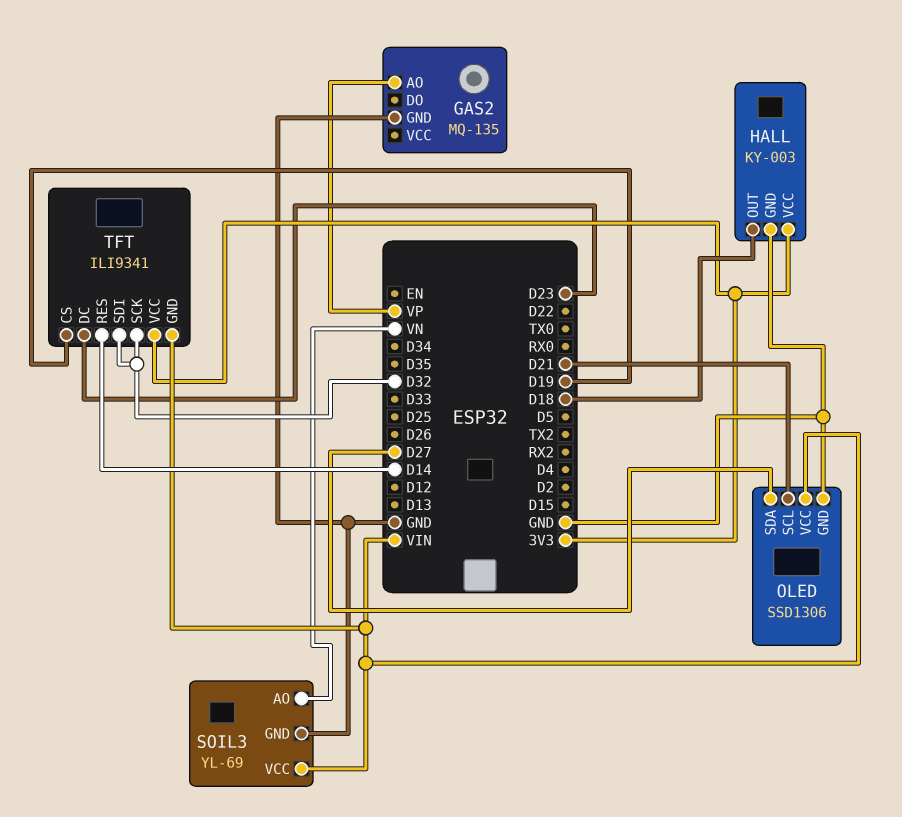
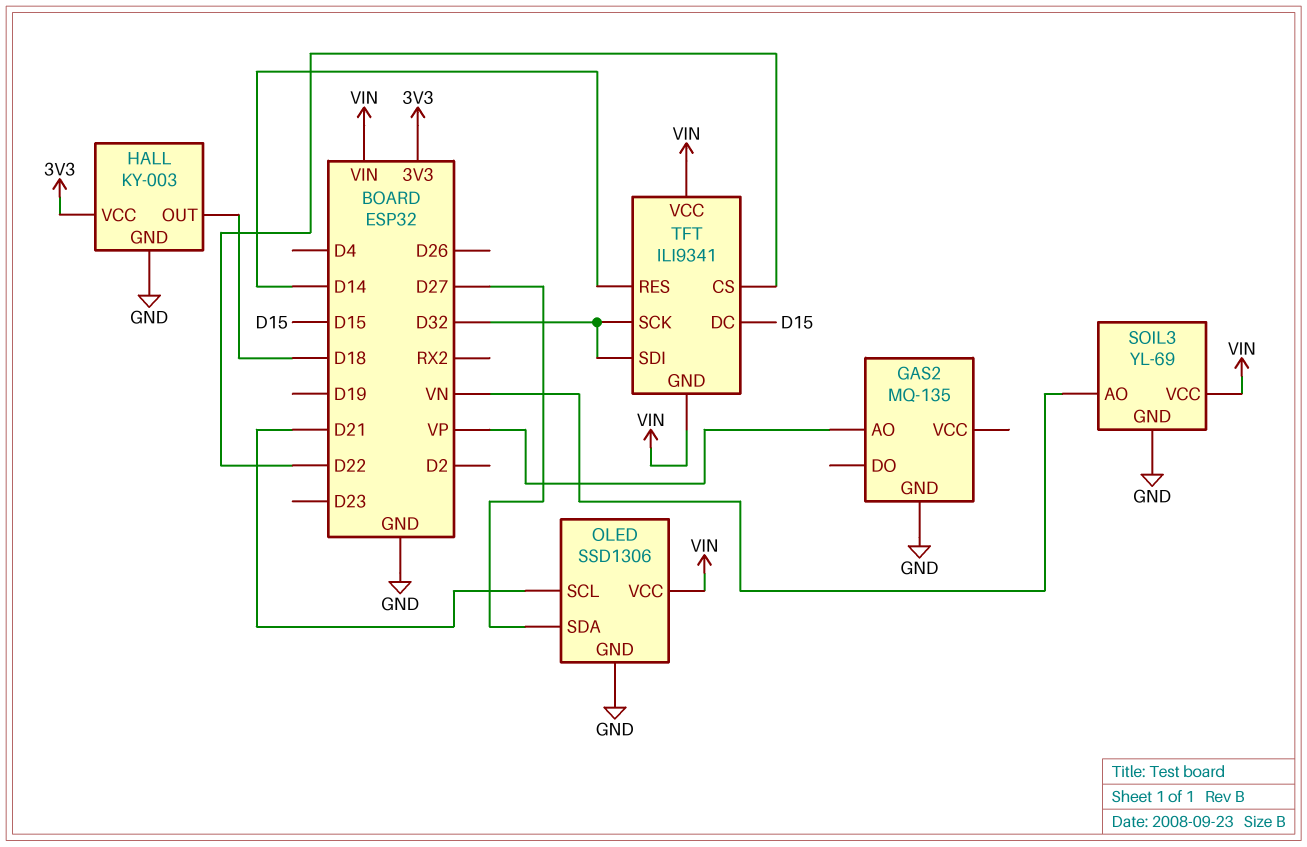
TFT pin CS: D19 -> D22
TFT pin DC: D23 -> D15
TFT pin VCC: 3V3 -> VIN

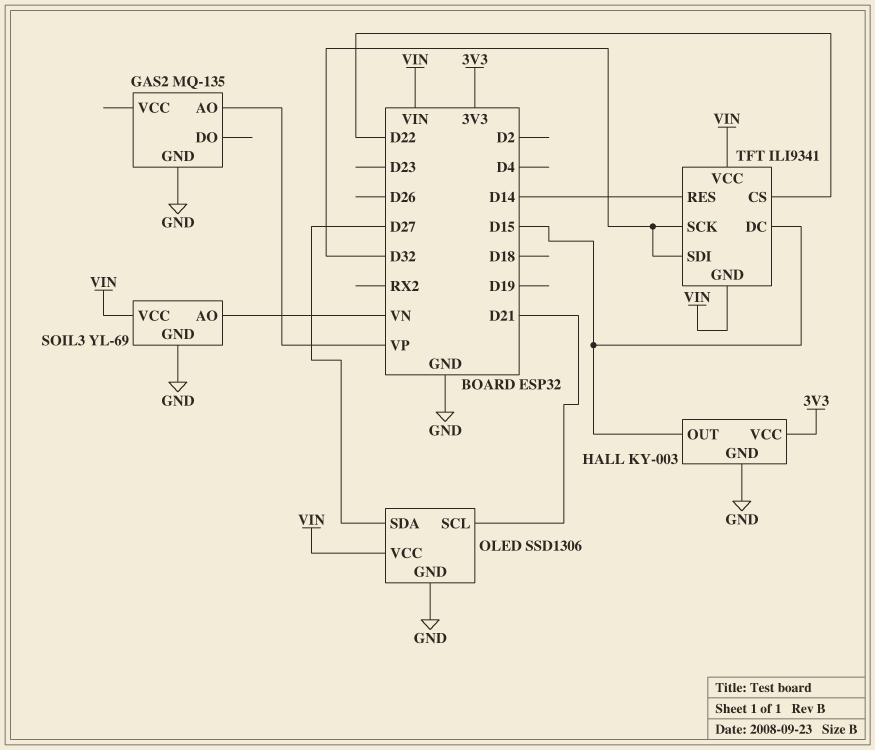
HALL pin OUT: D18 -> D15

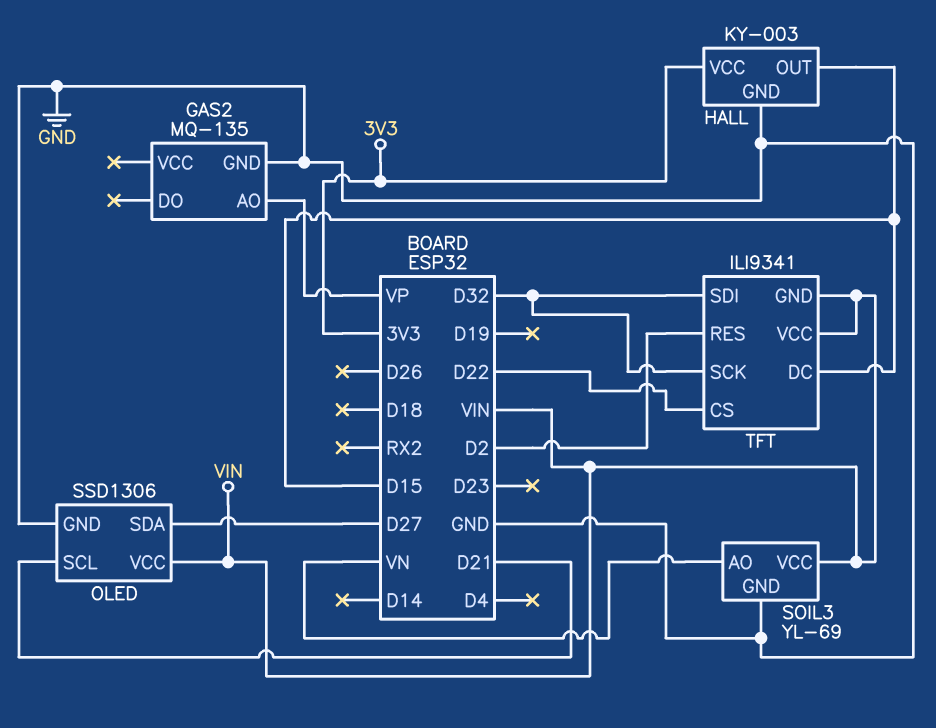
TFT pin RES: D14 -> D2

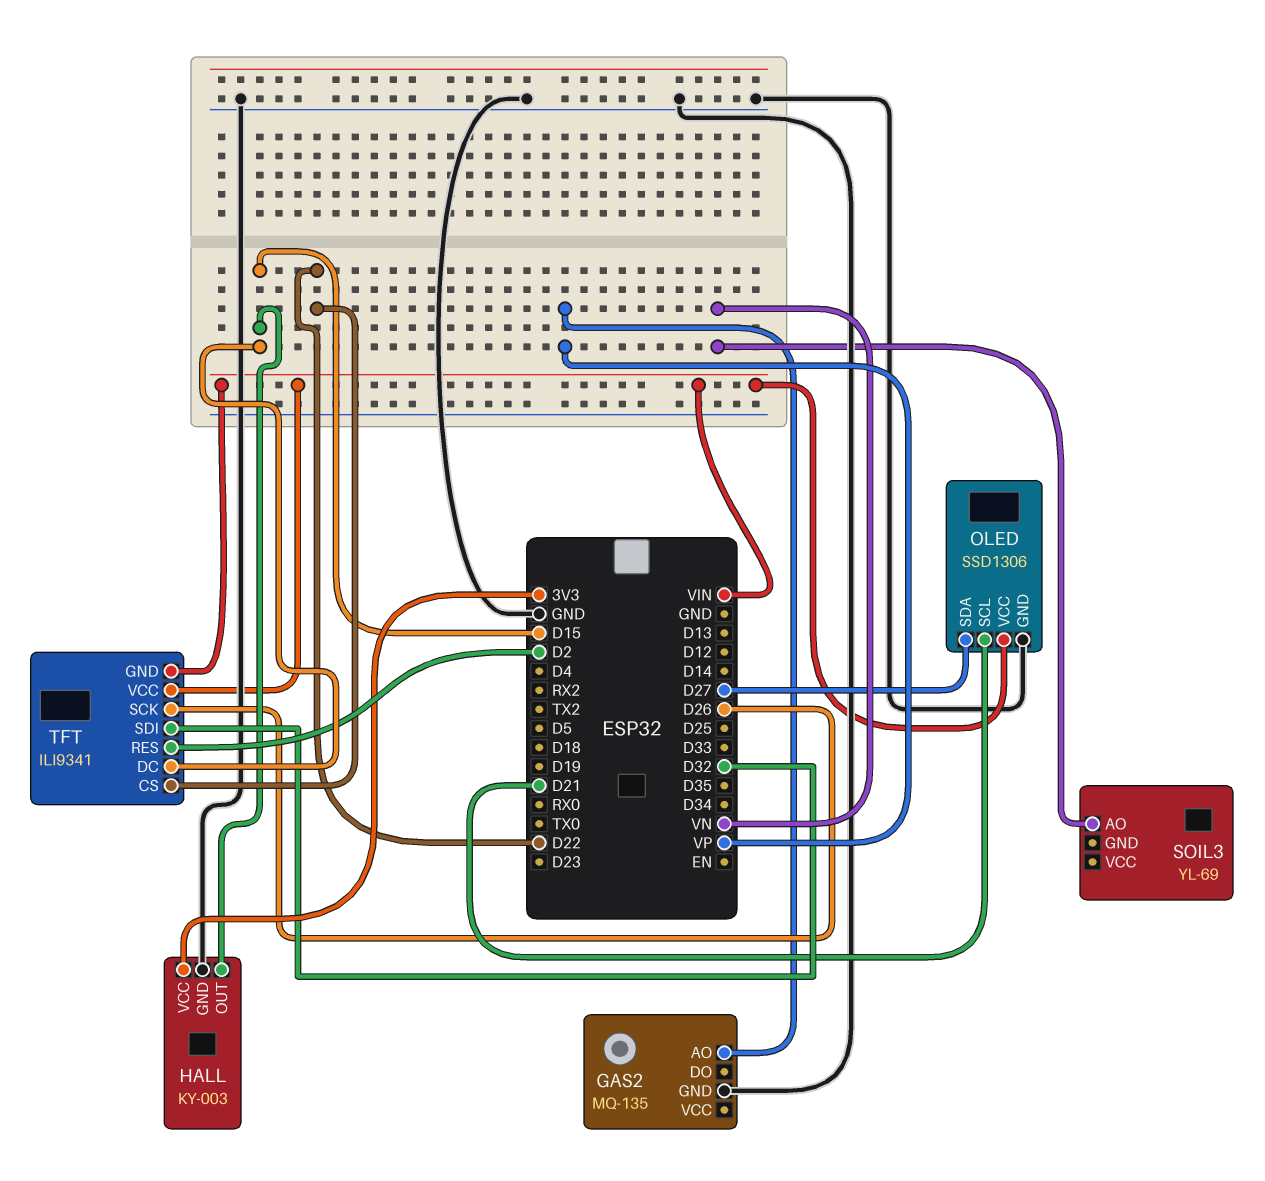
SOIL3 pin GND: GND -> none
SOIL3 pin VCC: VIN -> none
TFT pin SCK: D32 -> D26

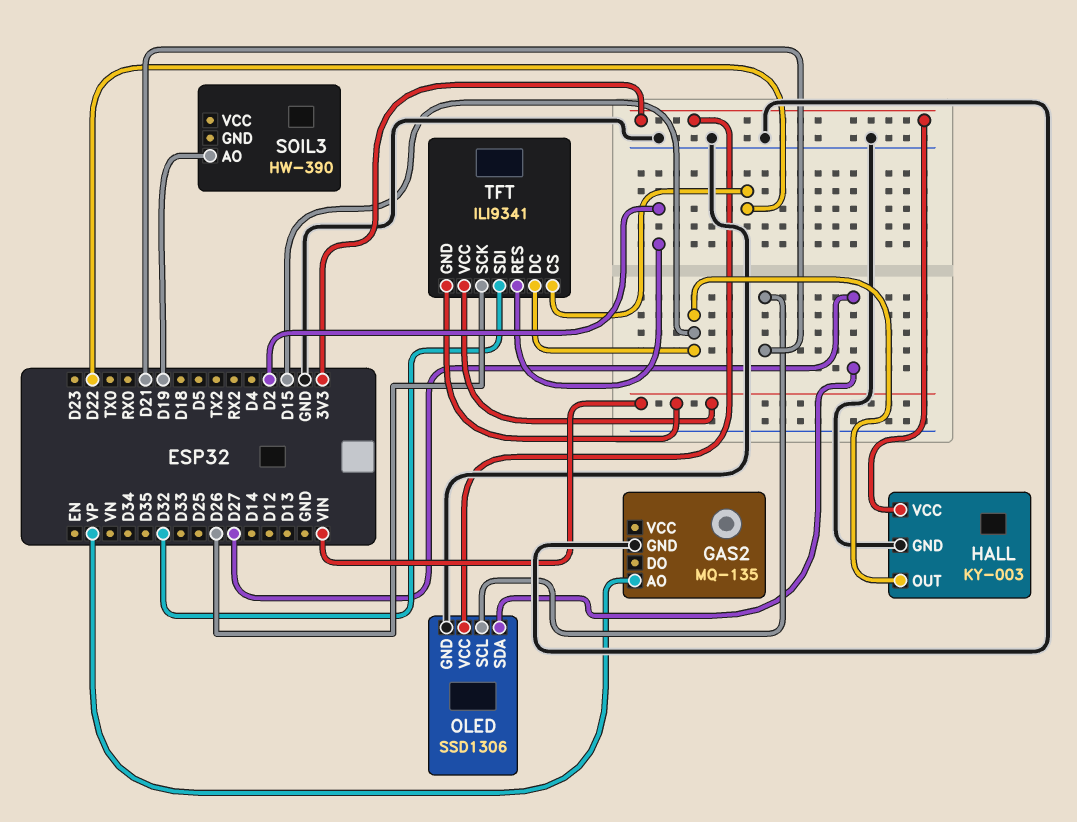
OLED pin VCC: VIN -> 3V3
SOIL3: YL-69 -> HW-390
SOIL3 pin AO: VN -> D19

